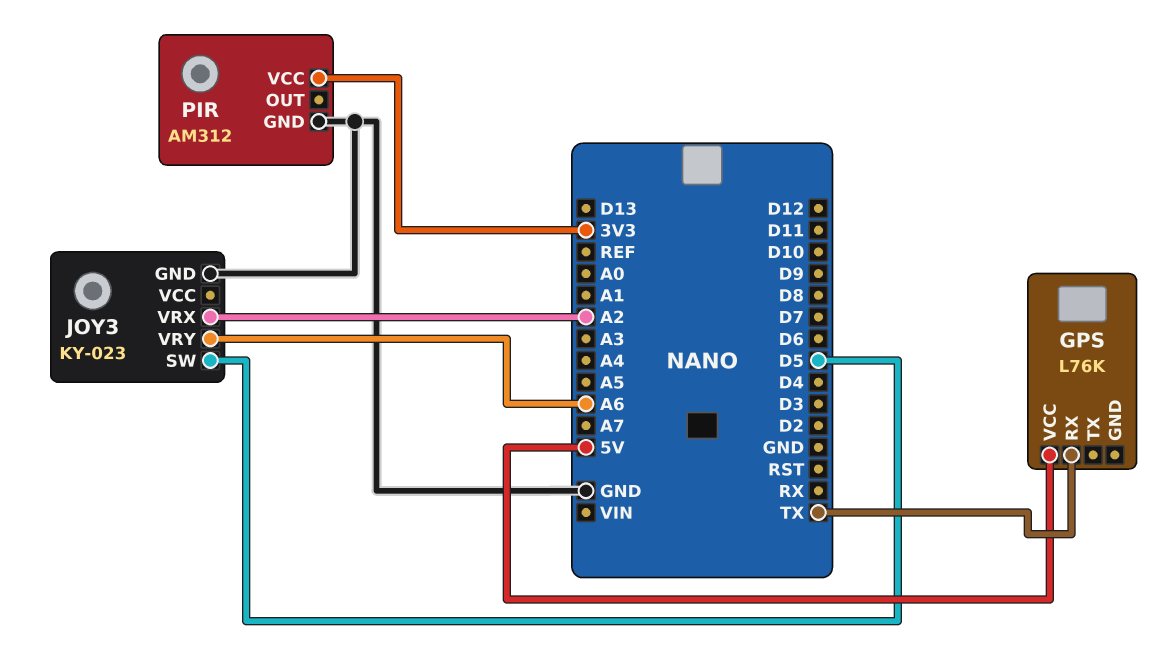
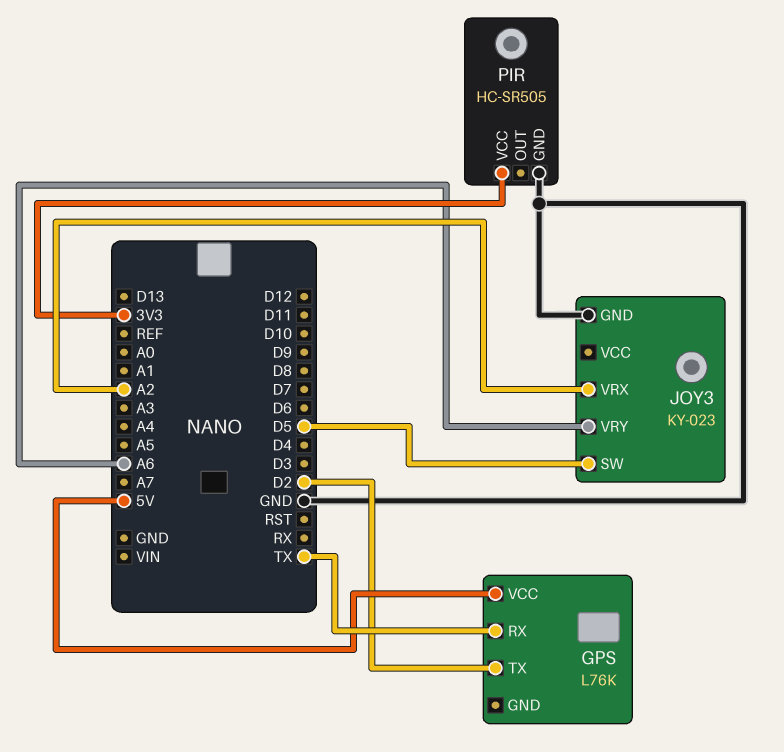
GPS pin TX: none -> D2
PIR: AM312 -> HC-SR505

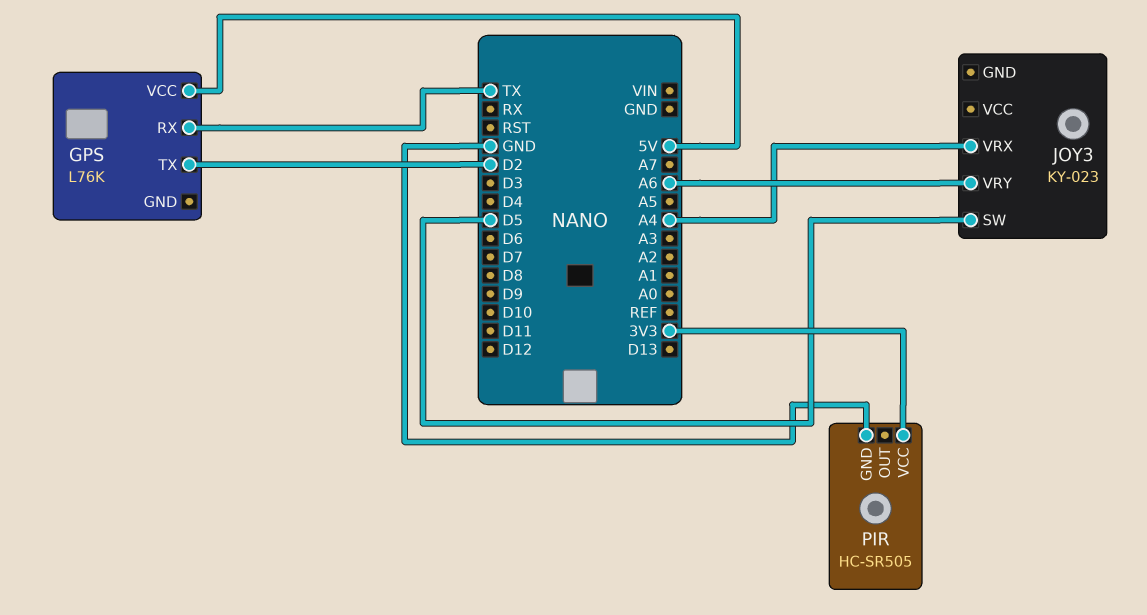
JOY3 pin GND: GND -> none
JOY3 pin VRX: A2 -> A4

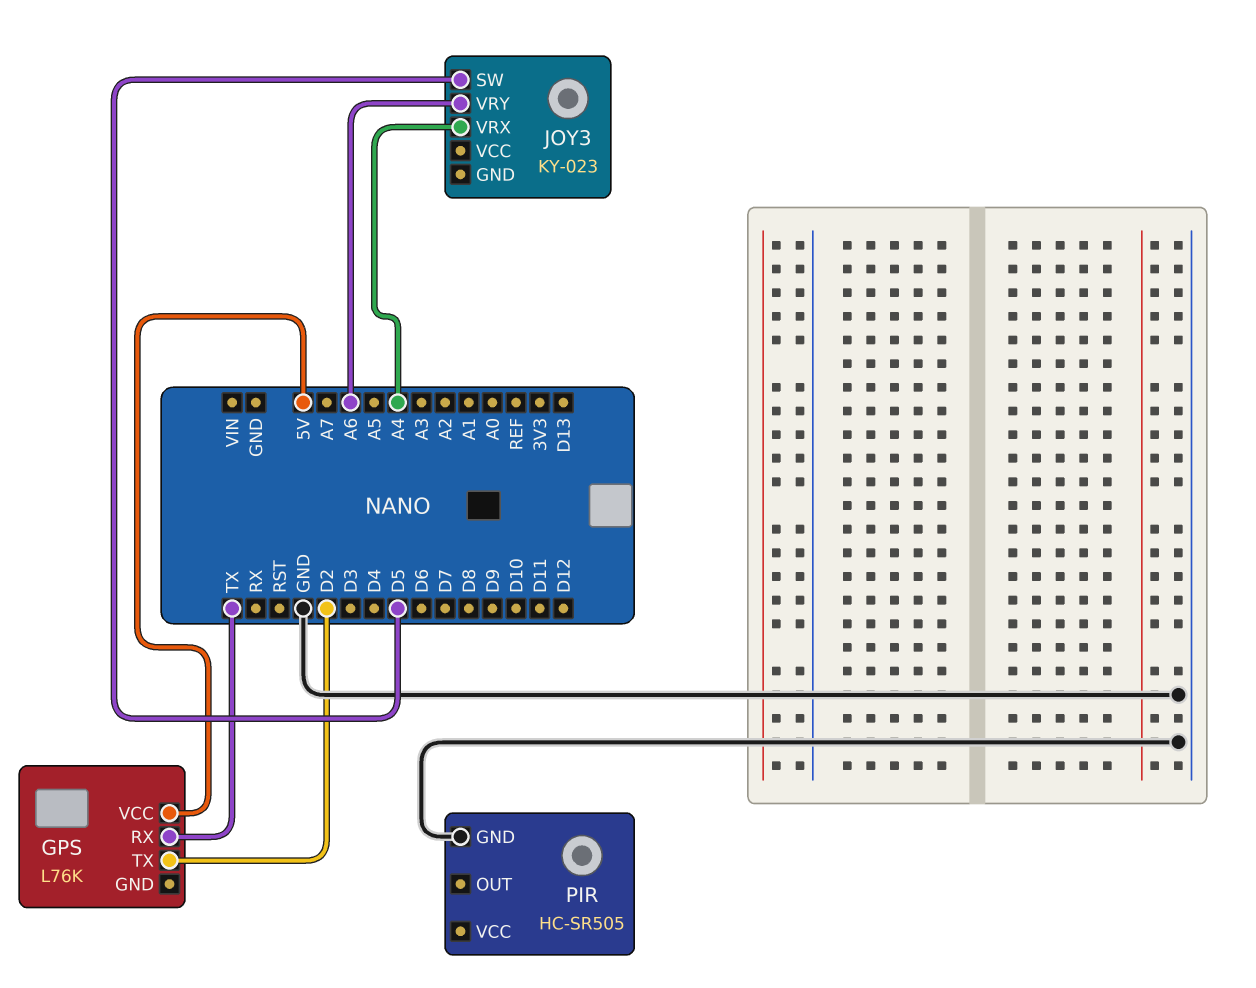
PIR pin VCC: 3V3 -> none

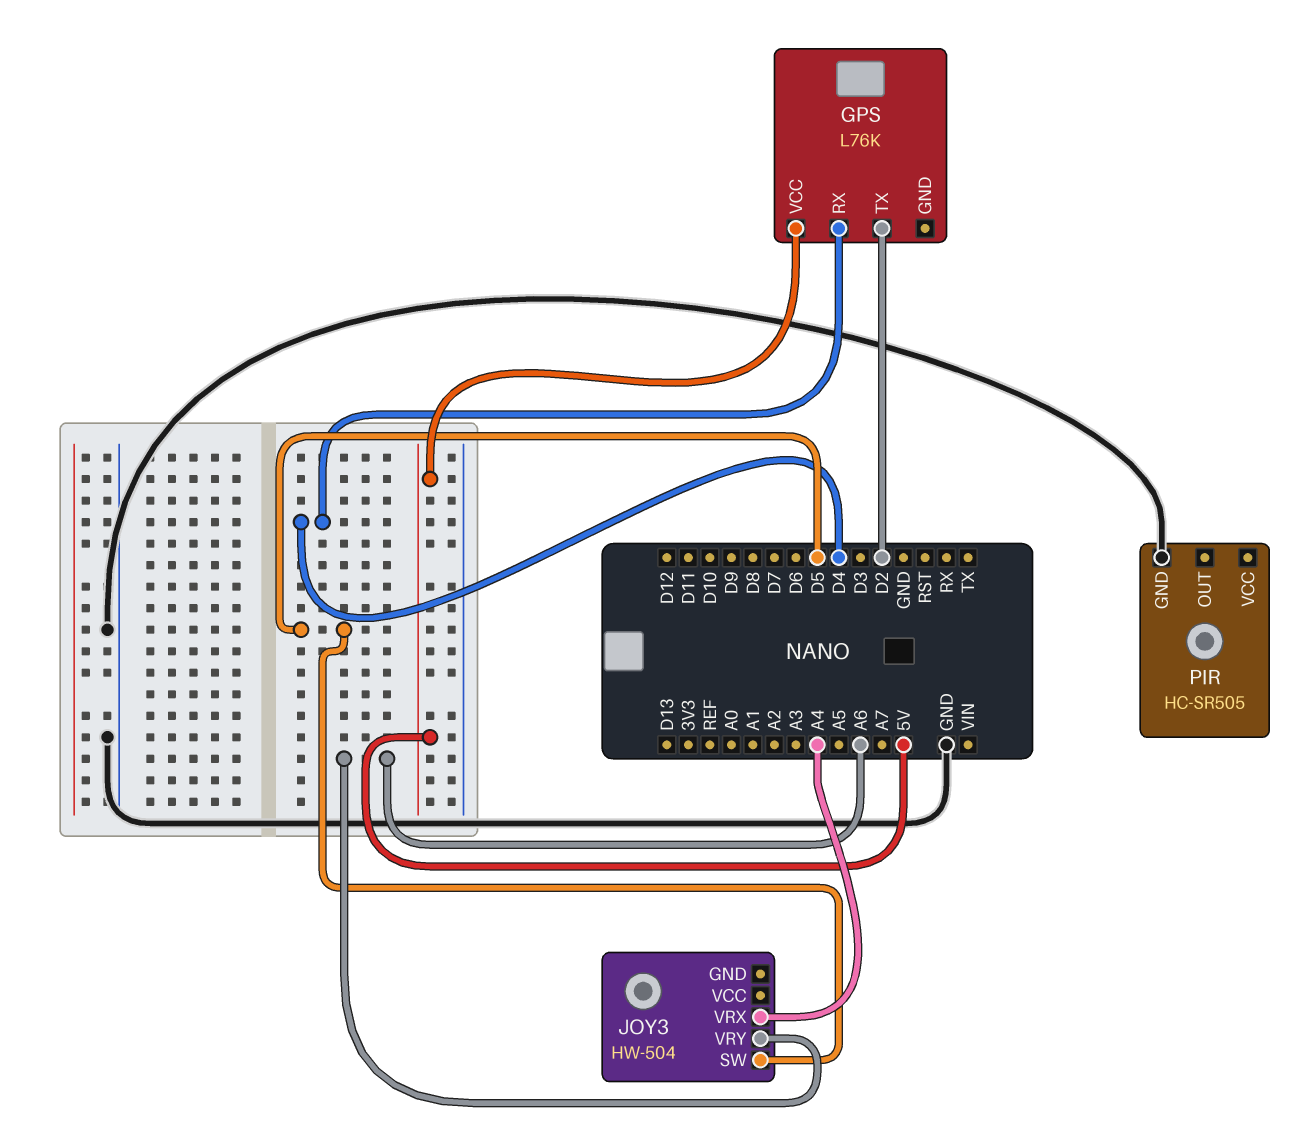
GPS pin RX: TX -> D4
JOY3: KY-023 -> HW-504

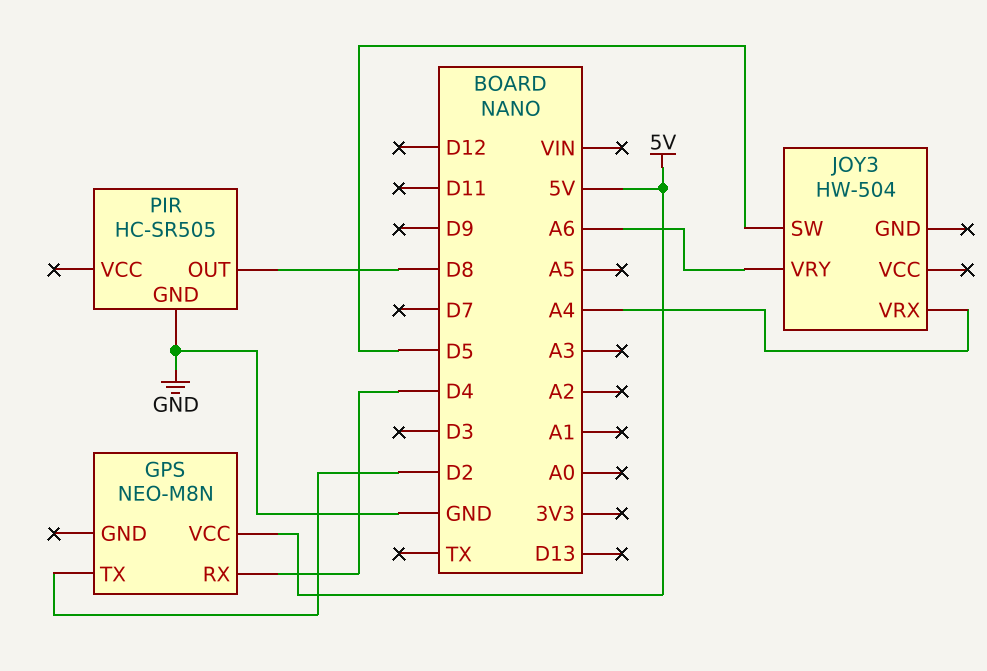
GPS: L76K -> NEO-M8N
PIR pin OUT: none -> D8

